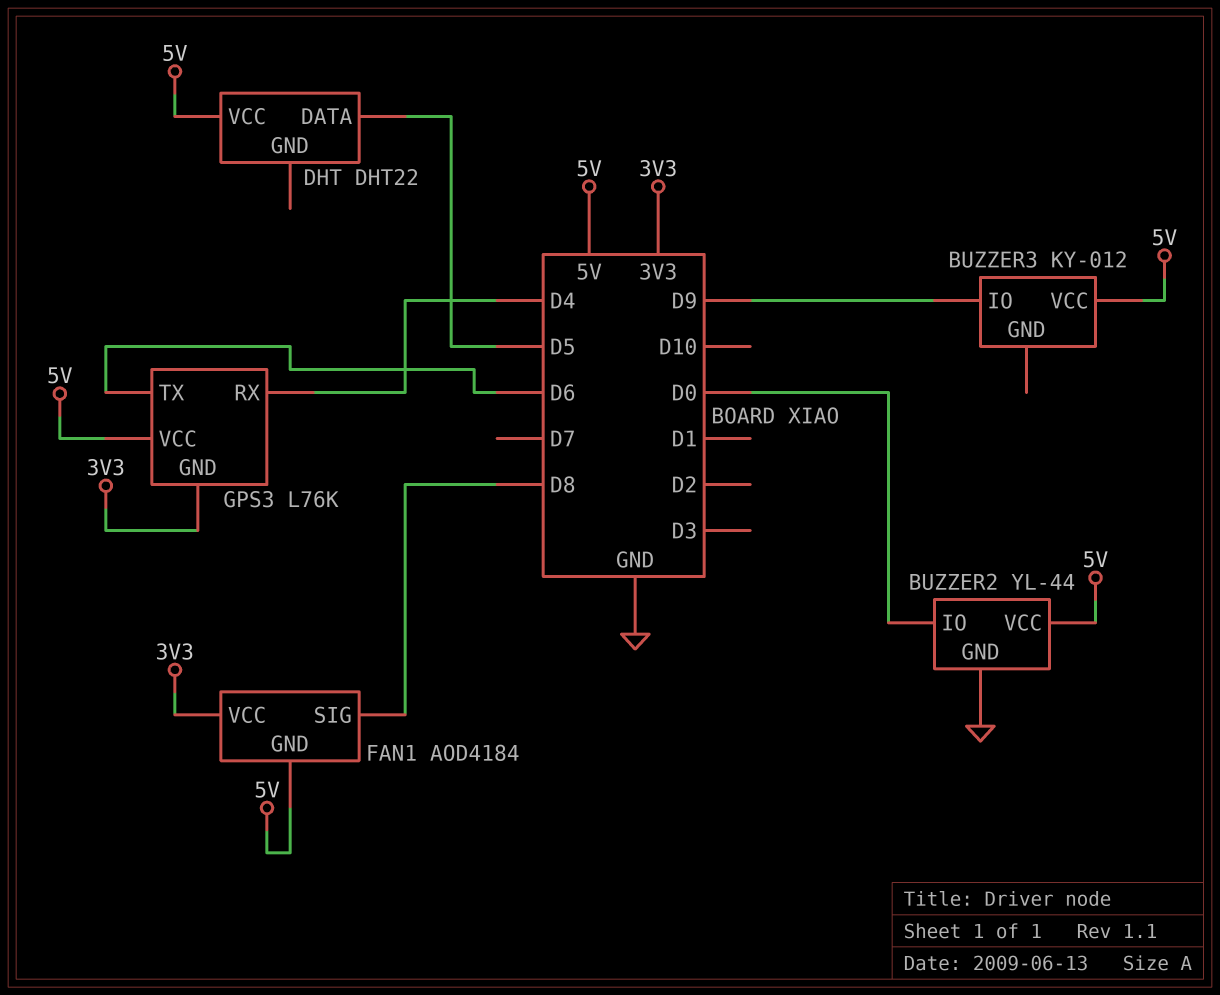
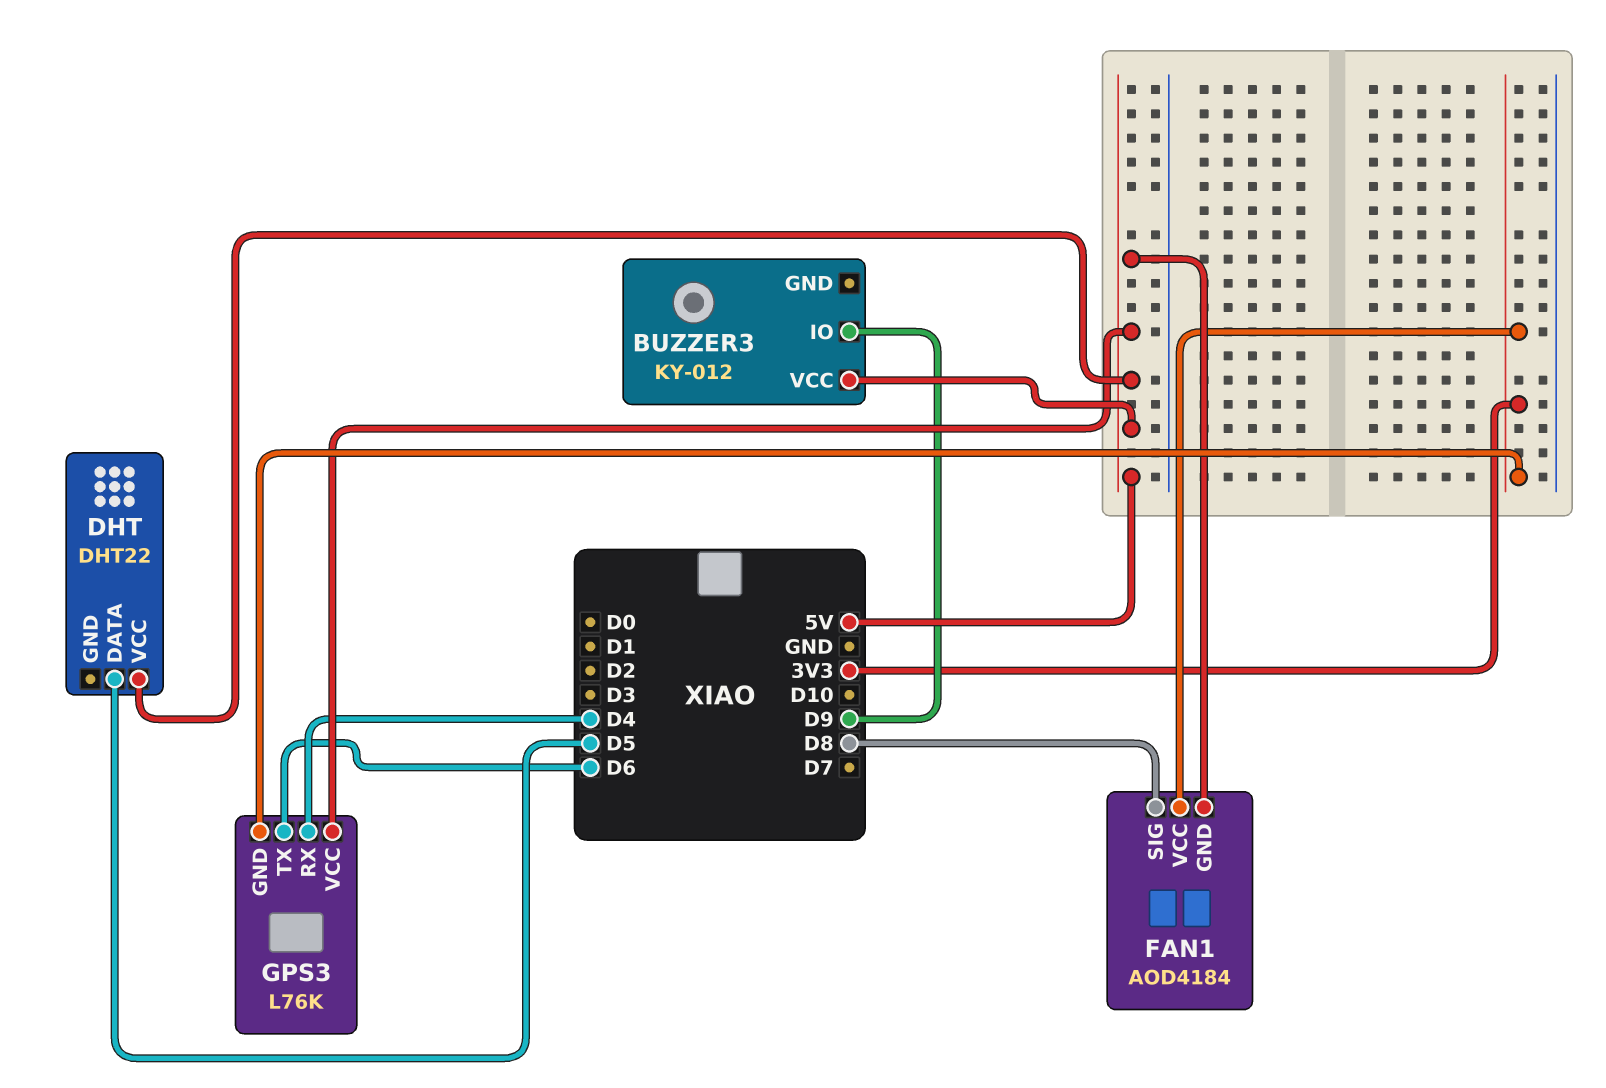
BUZZER2: YL-44 -> none
BUZZER2 pin GND: GND -> none
BUZZER2 pin IO: D0 -> none
BUZZER2 pin VCC: 5V -> none

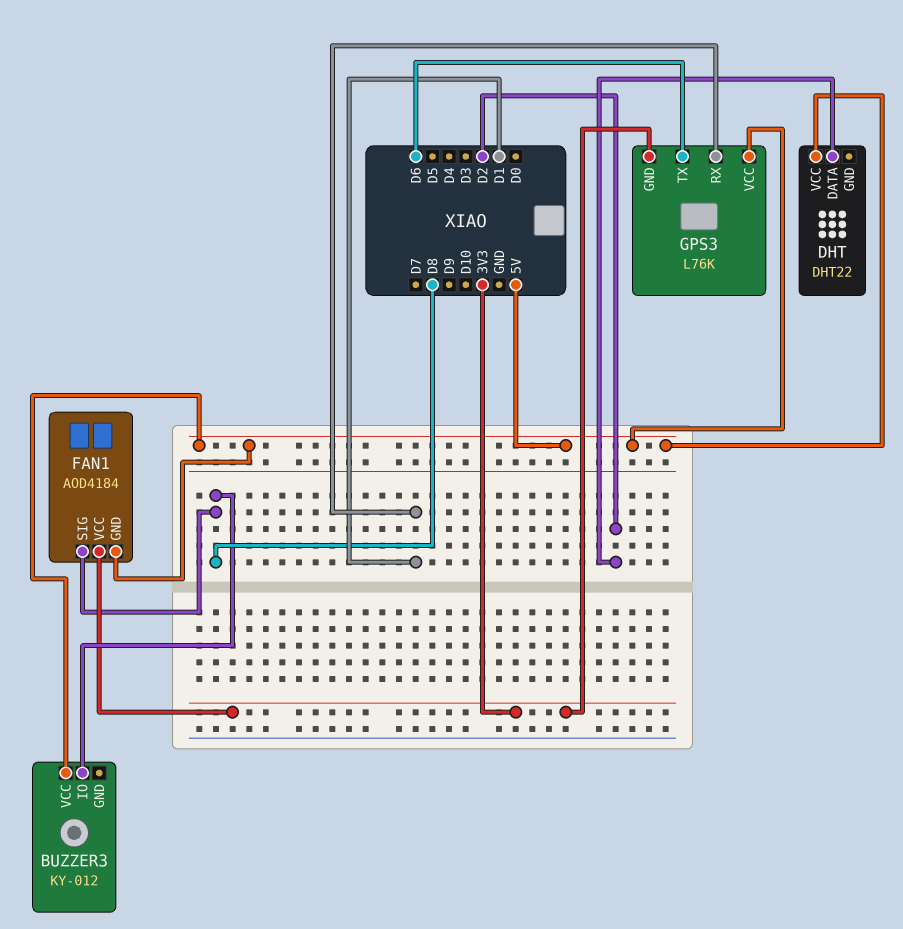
BUZZER3 pin IO: D9 -> D8
DHT pin DATA: D5 -> D2
GPS3 pin RX: D4 -> D1

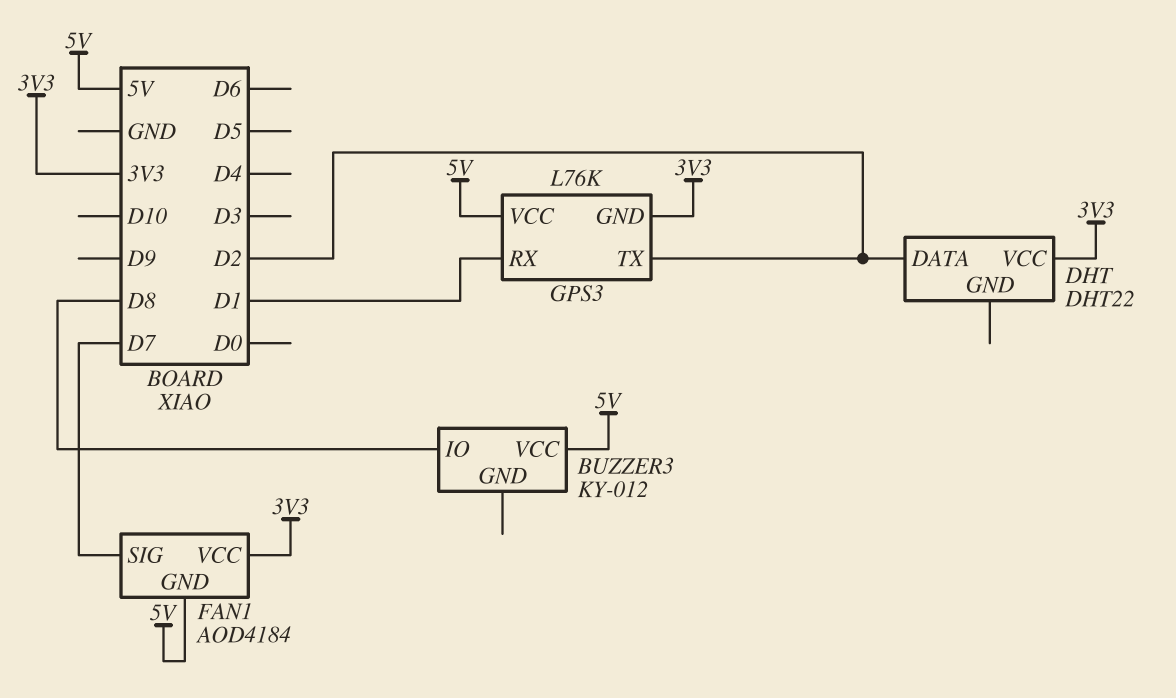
DHT pin VCC: 5V -> 3V3
FAN1 pin SIG: D8 -> D7
GPS3 pin TX: D6 -> D2

